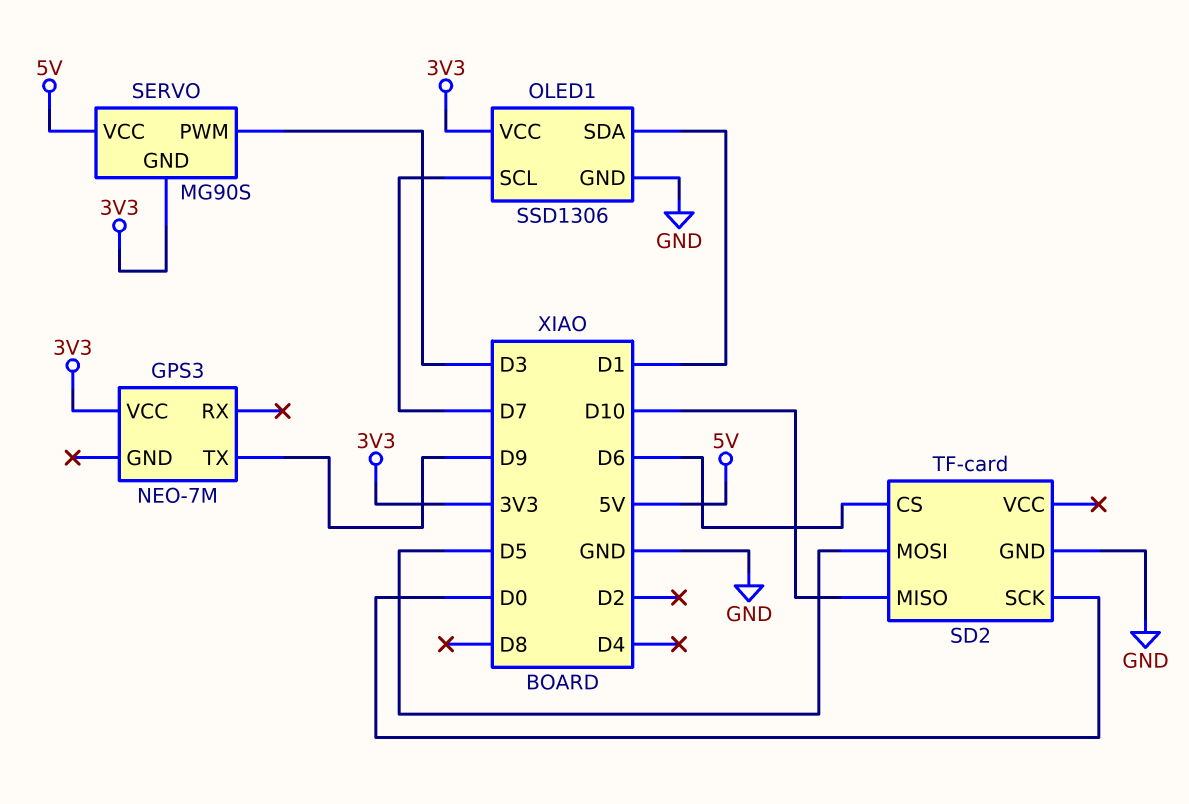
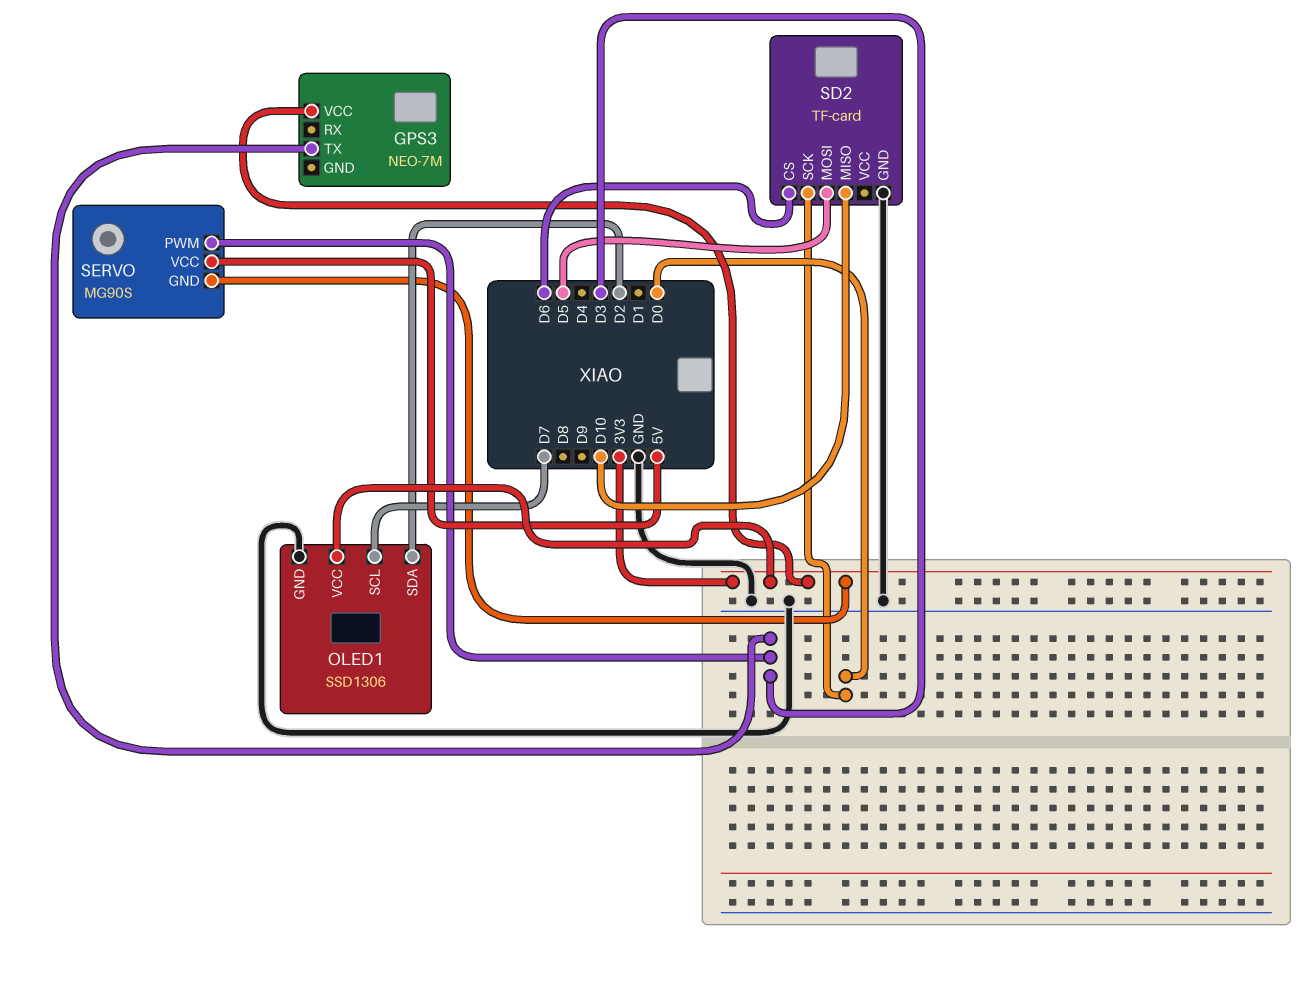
GPS3 pin TX: D9 -> D3
OLED1 pin SDA: D1 -> D2

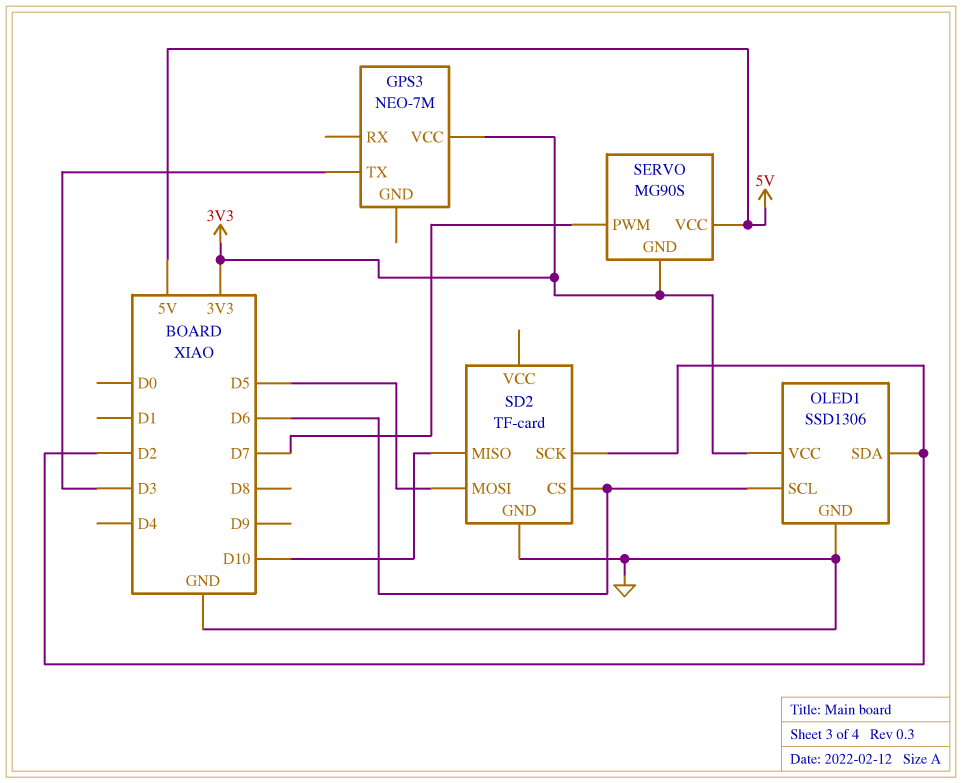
OLED1 pin SCL: D7 -> D6
SD2 pin SCK: D0 -> D2
SERVO pin PWM: D3 -> D7

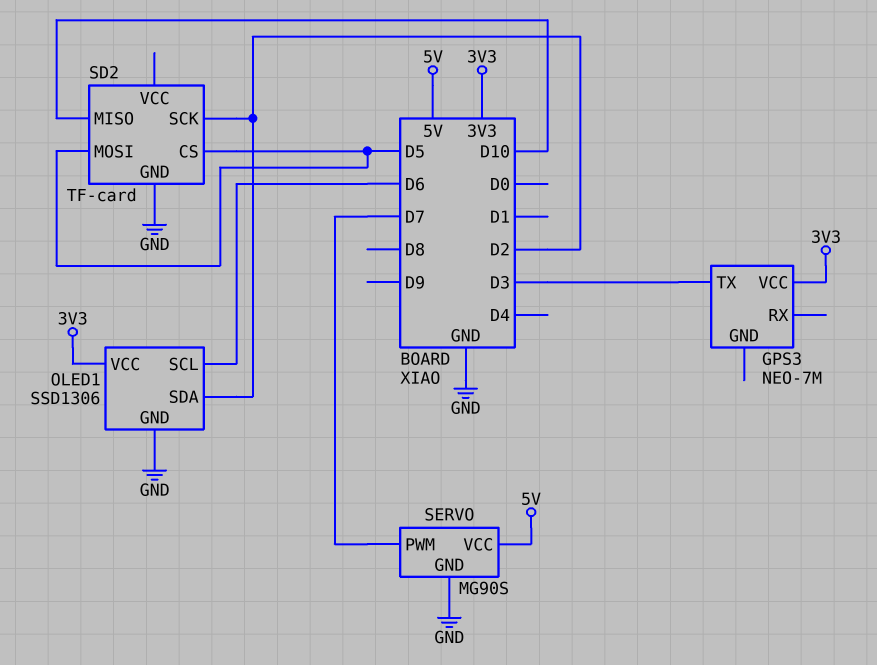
SD2 pin CS: D6 -> D5
SERVO pin GND: 3V3 -> GND

